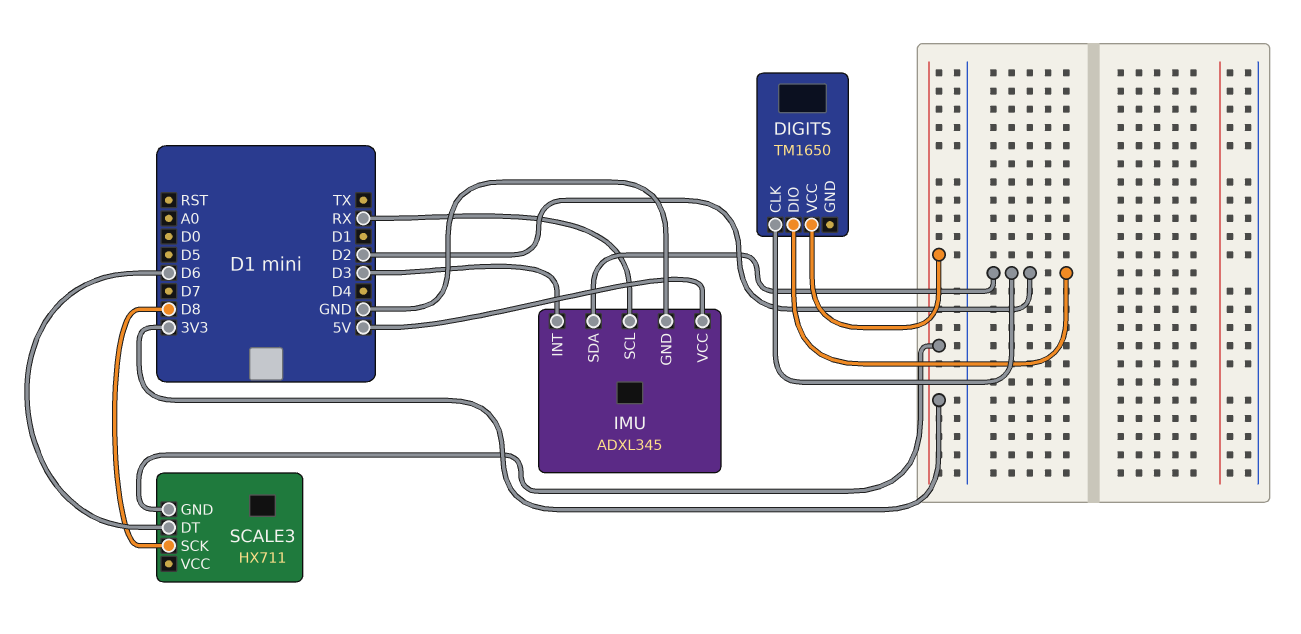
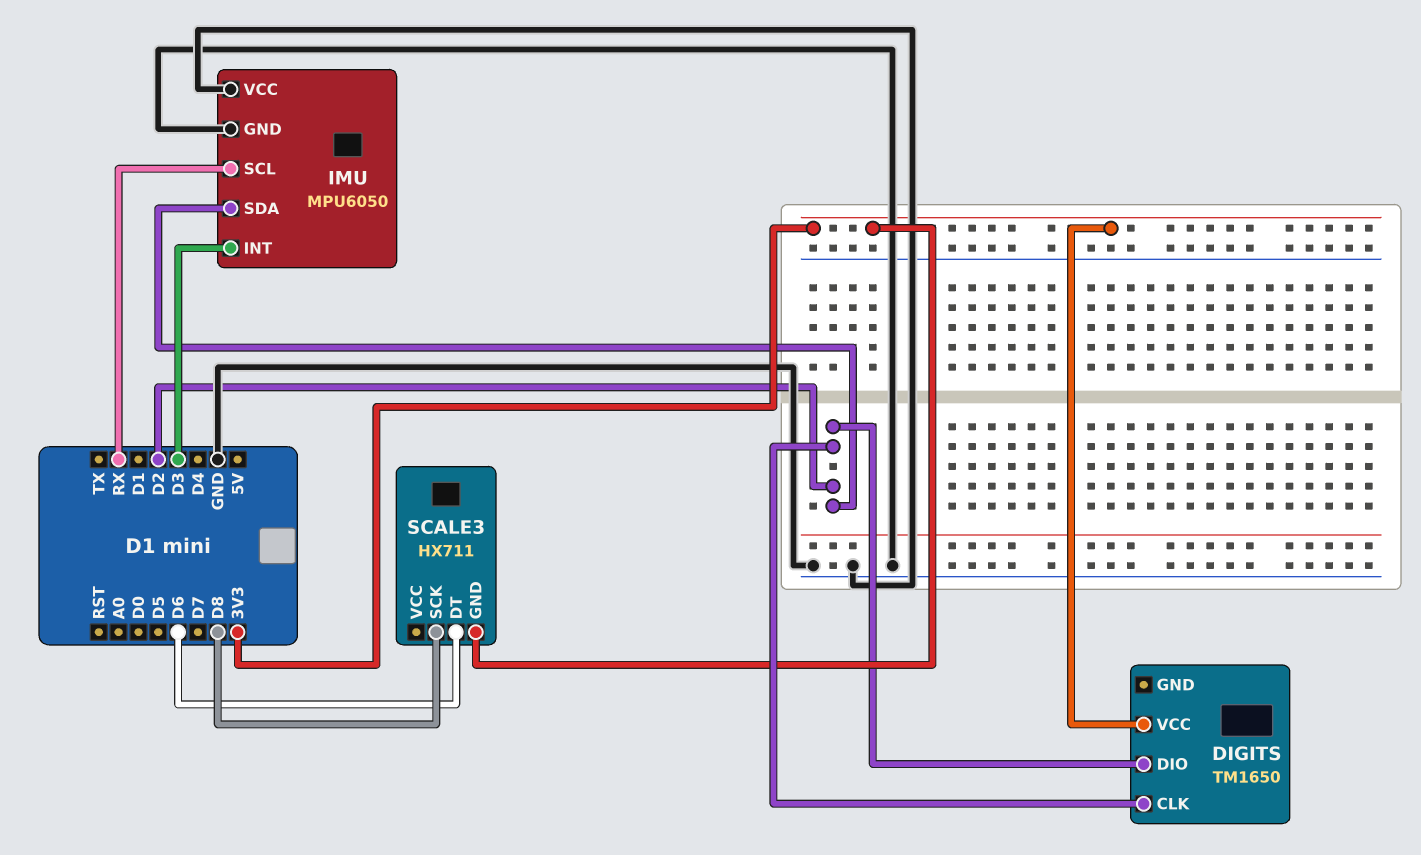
IMU: ADXL345 -> MPU6050
IMU pin VCC: 5V -> GND

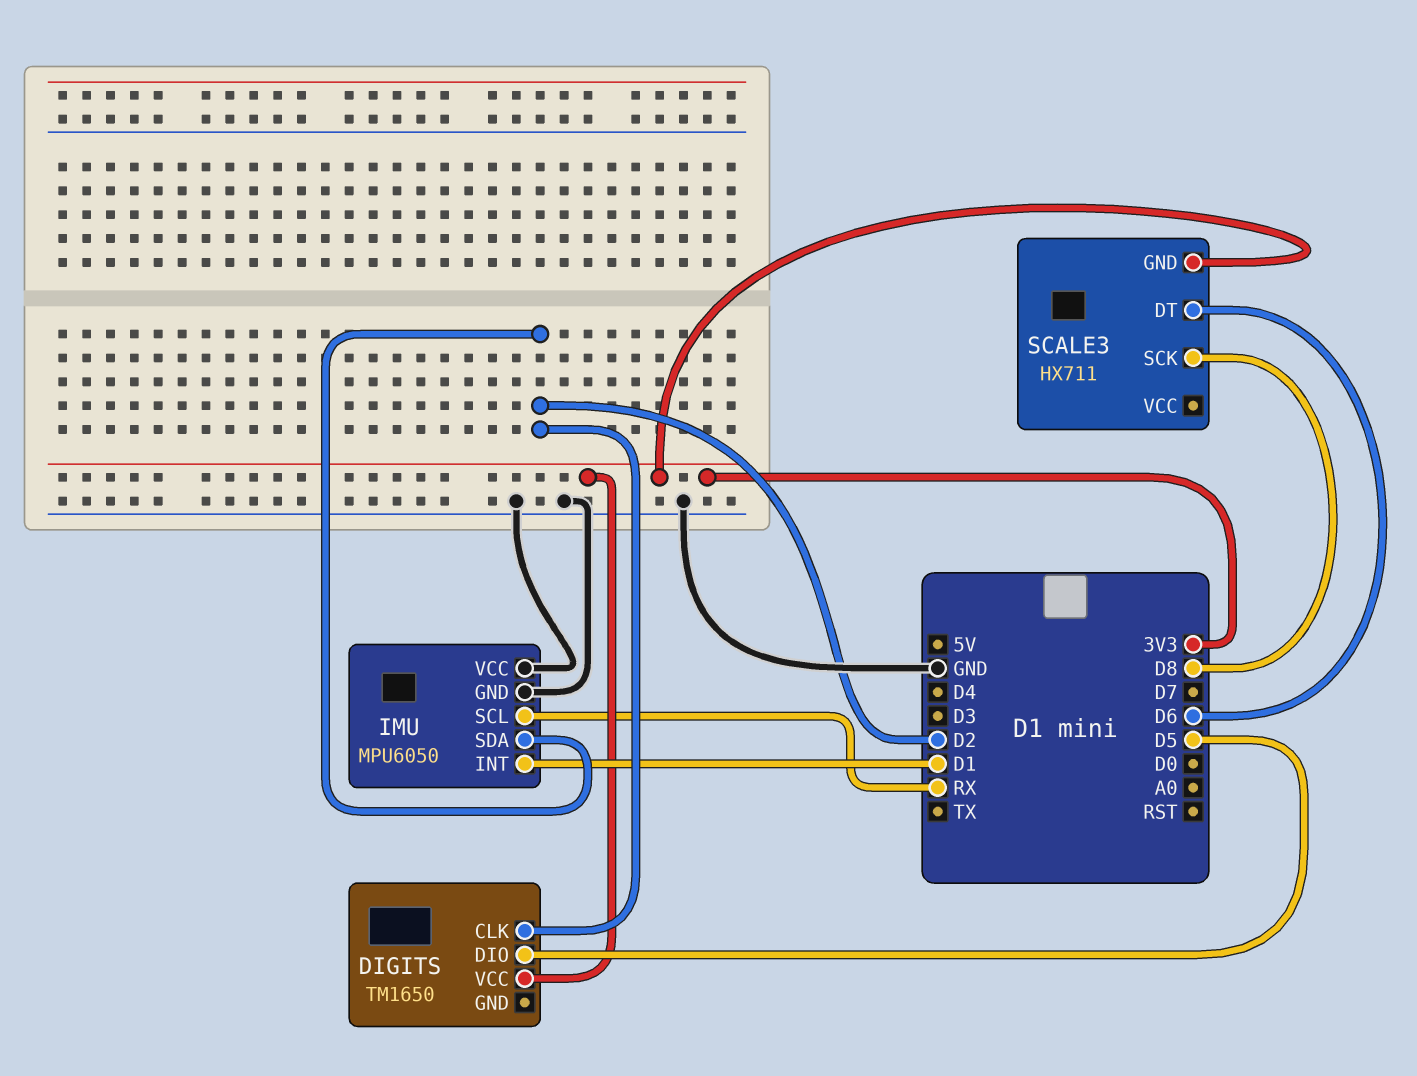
DIGITS pin DIO: D2 -> D5
IMU pin INT: D3 -> D1

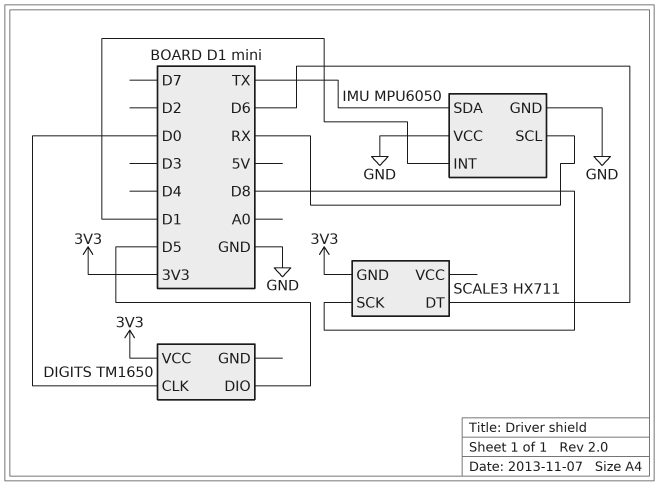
DIGITS pin CLK: D2 -> D0
IMU pin SDA: D2 -> TX

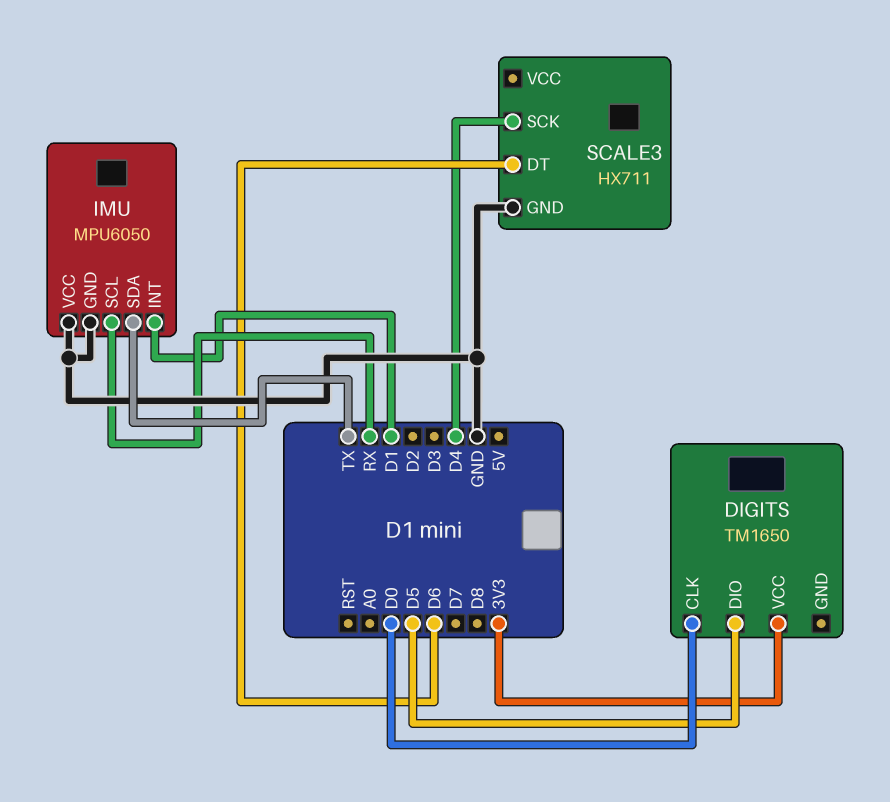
SCALE3 pin GND: 3V3 -> GND
SCALE3 pin SCK: D8 -> D4

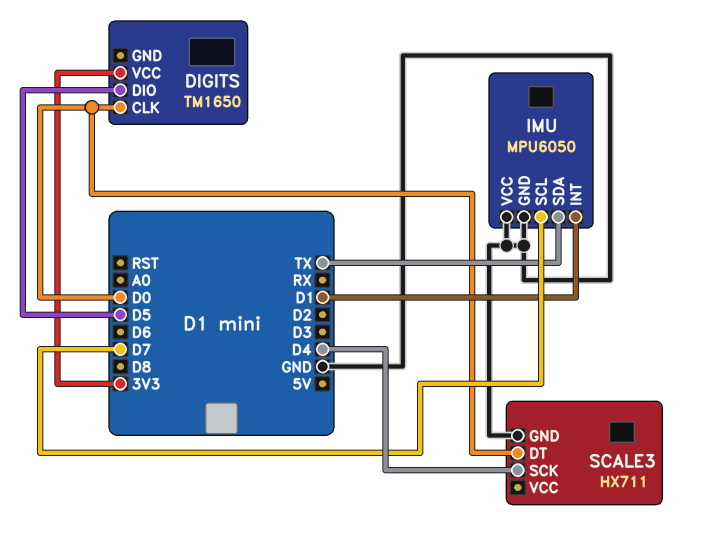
IMU pin SCL: RX -> D7
SCALE3 pin DT: D6 -> D0

